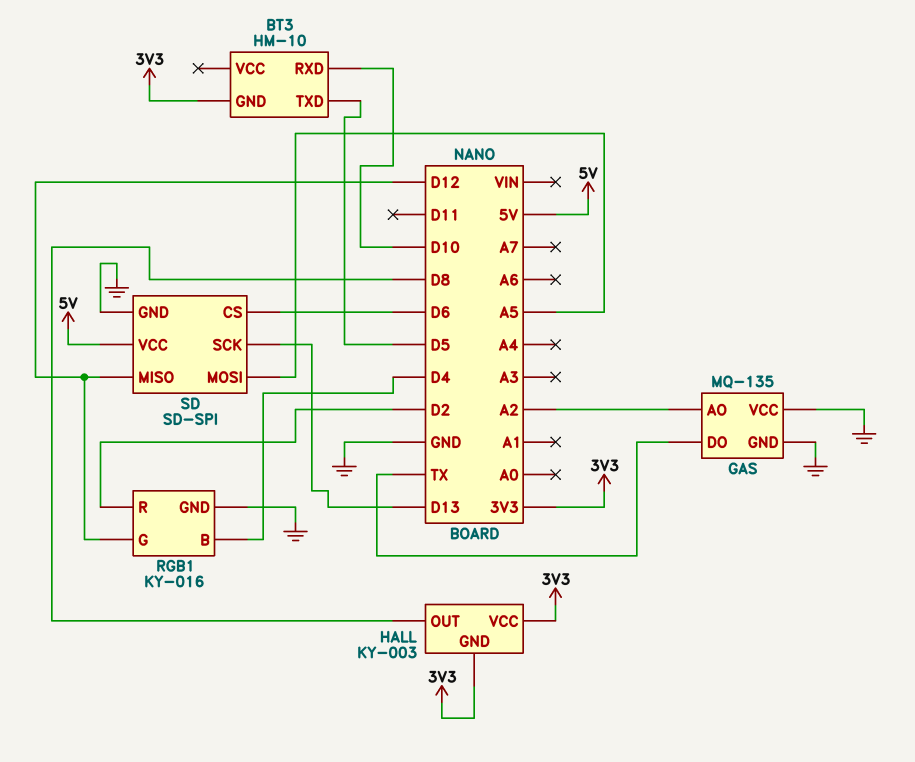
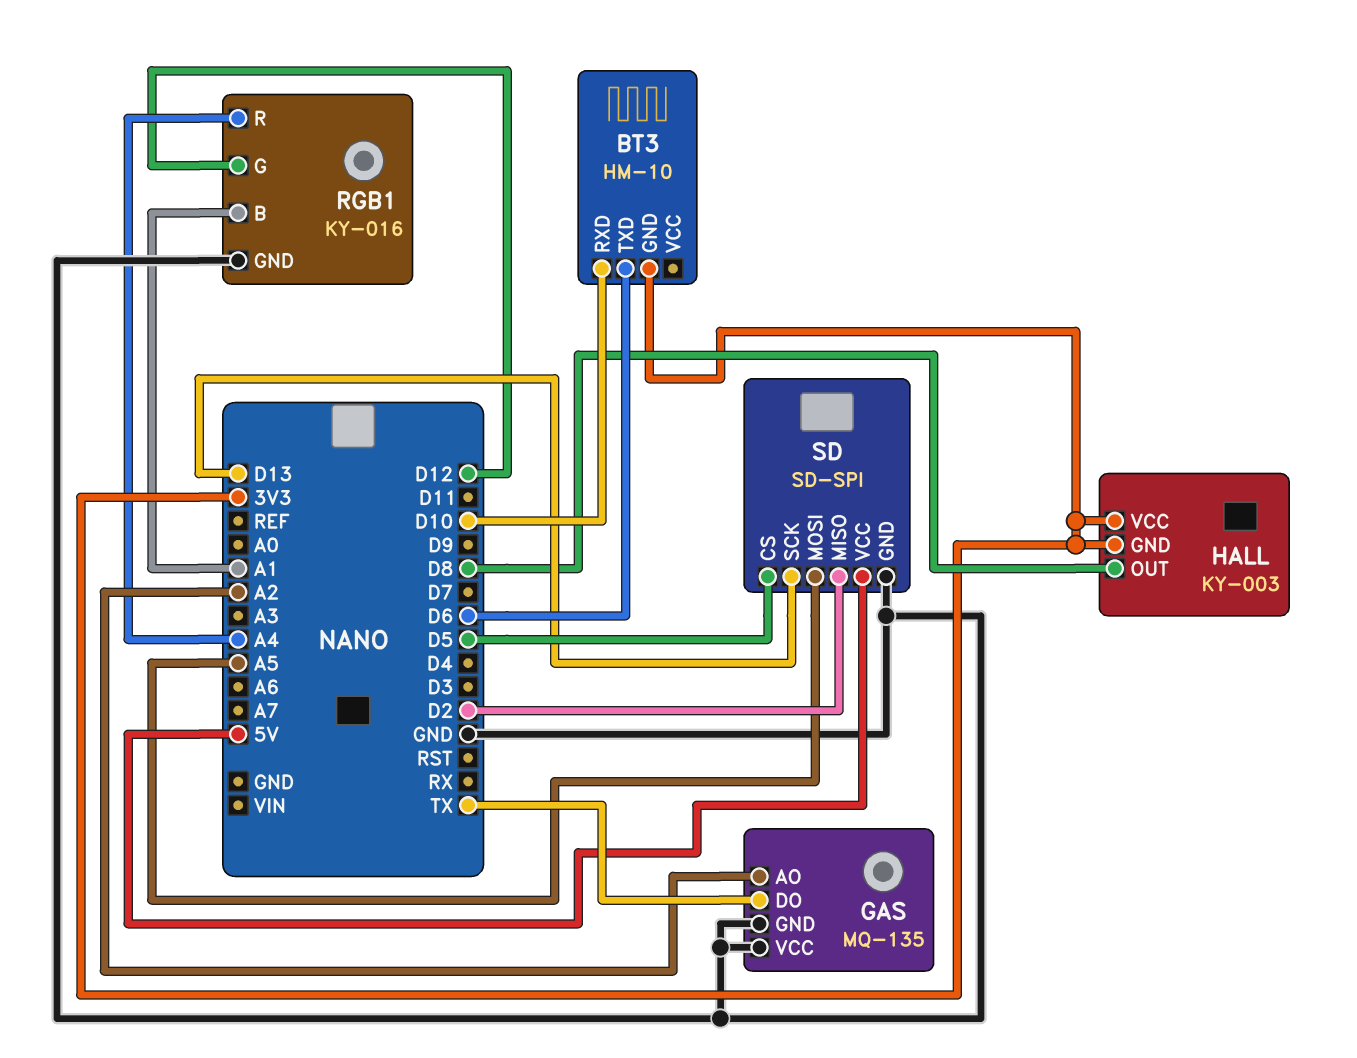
BT3 pin TXD: D5 -> D6
RGB1 pin B: D4 -> A1
RGB1 pin R: D2 -> A4
SD pin CS: D6 -> D5
SD pin MISO: D12 -> D2

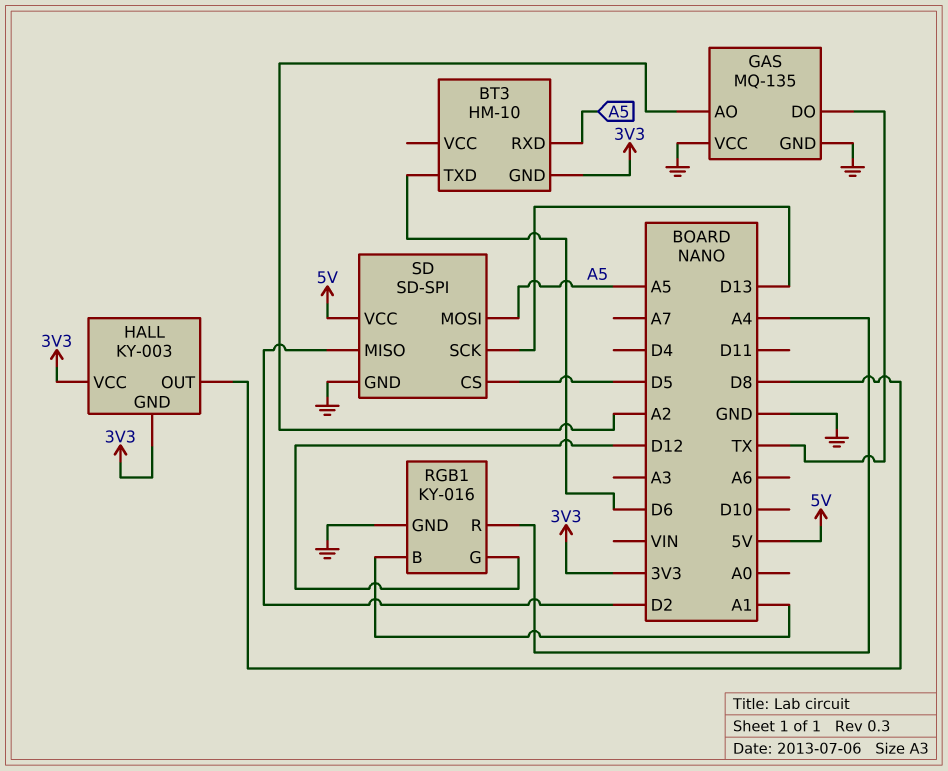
BT3 pin RXD: D10 -> A5

